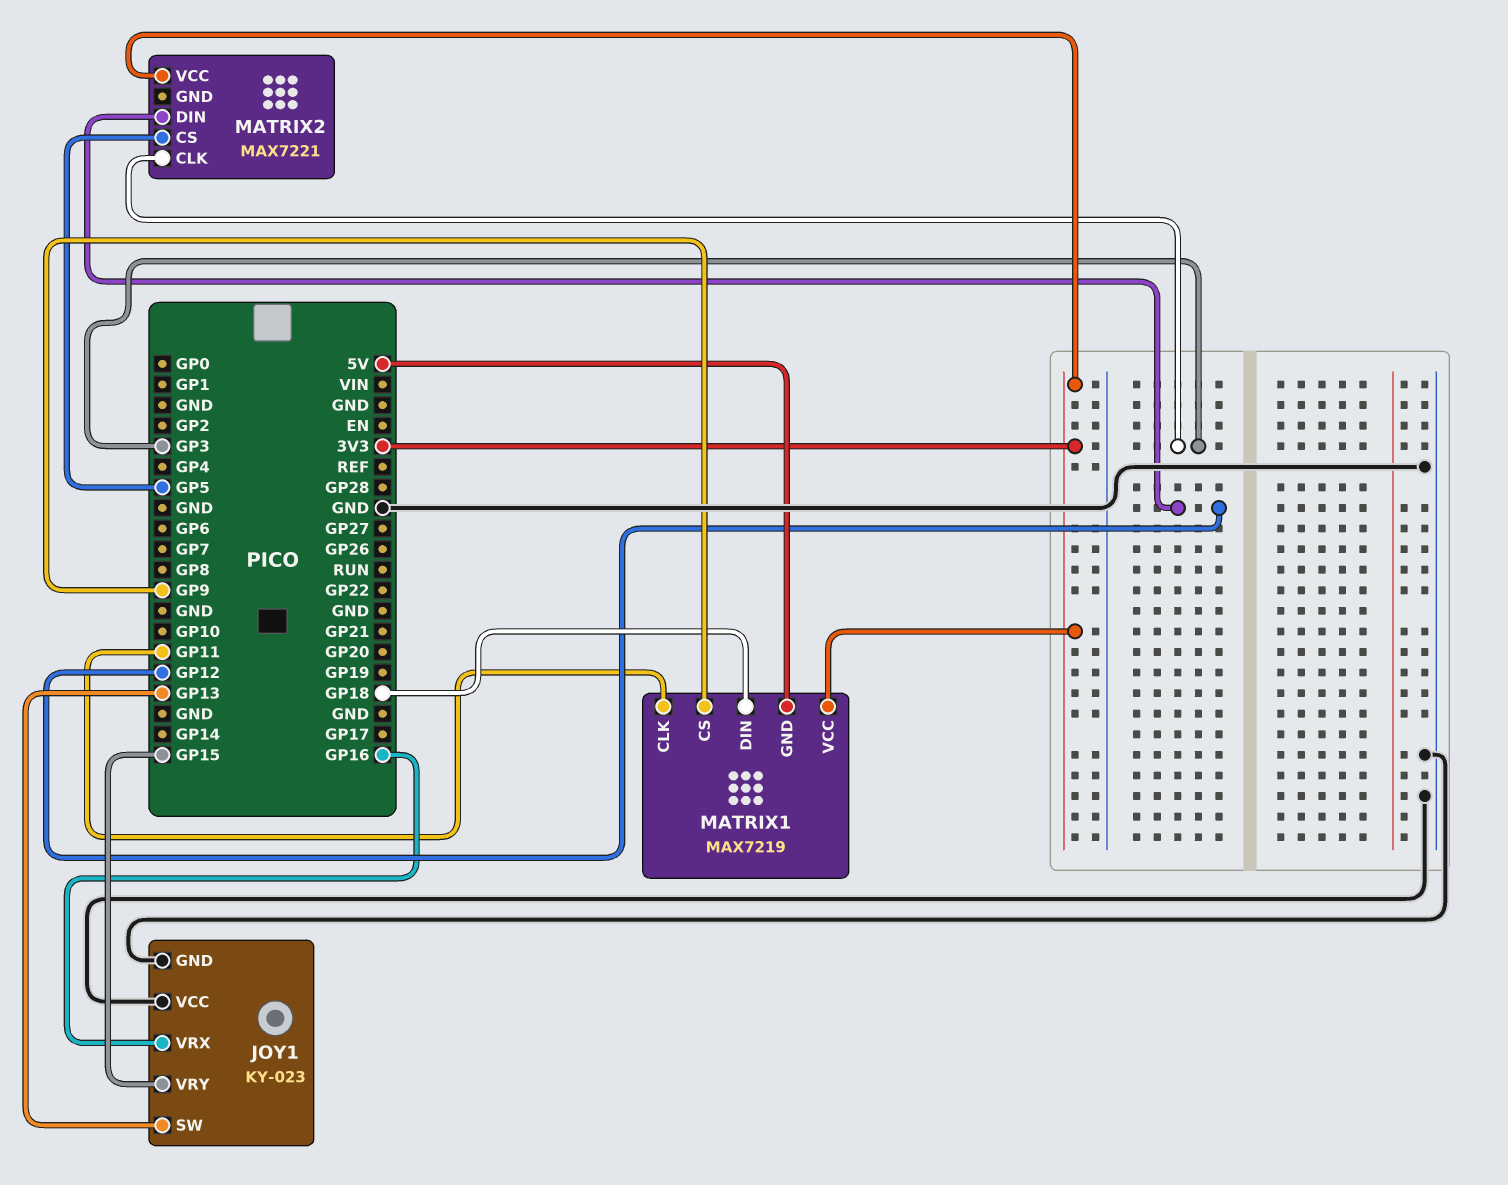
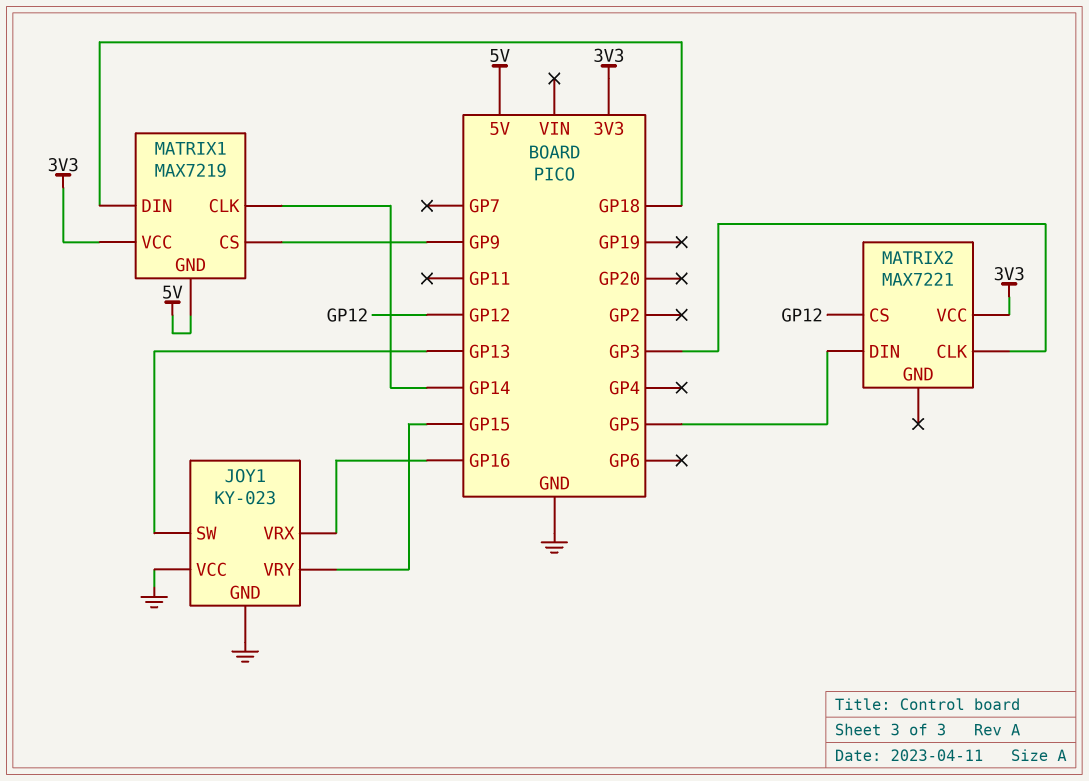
MATRIX1 pin CLK: GP11 -> GP14
MATRIX2 pin CS: GP5 -> GP12
MATRIX2 pin DIN: GP12 -> GP5

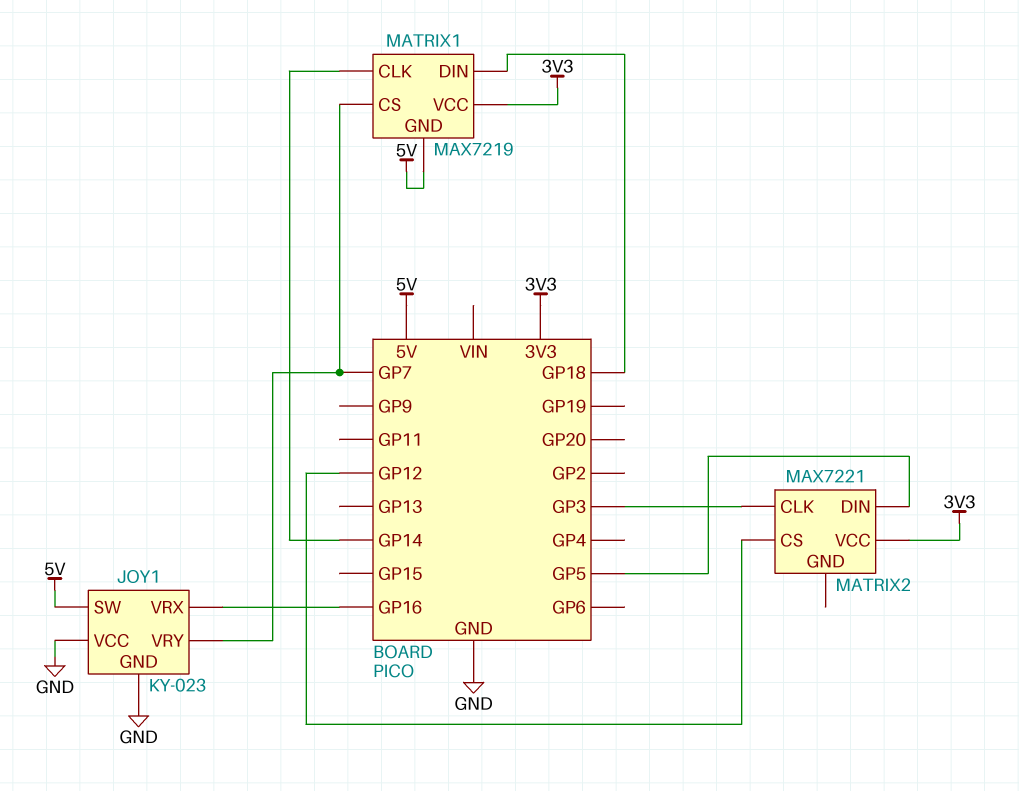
JOY1 pin SW: GP13 -> 5V
JOY1 pin VRY: GP15 -> GP7
MATRIX1 pin CS: GP9 -> GP7

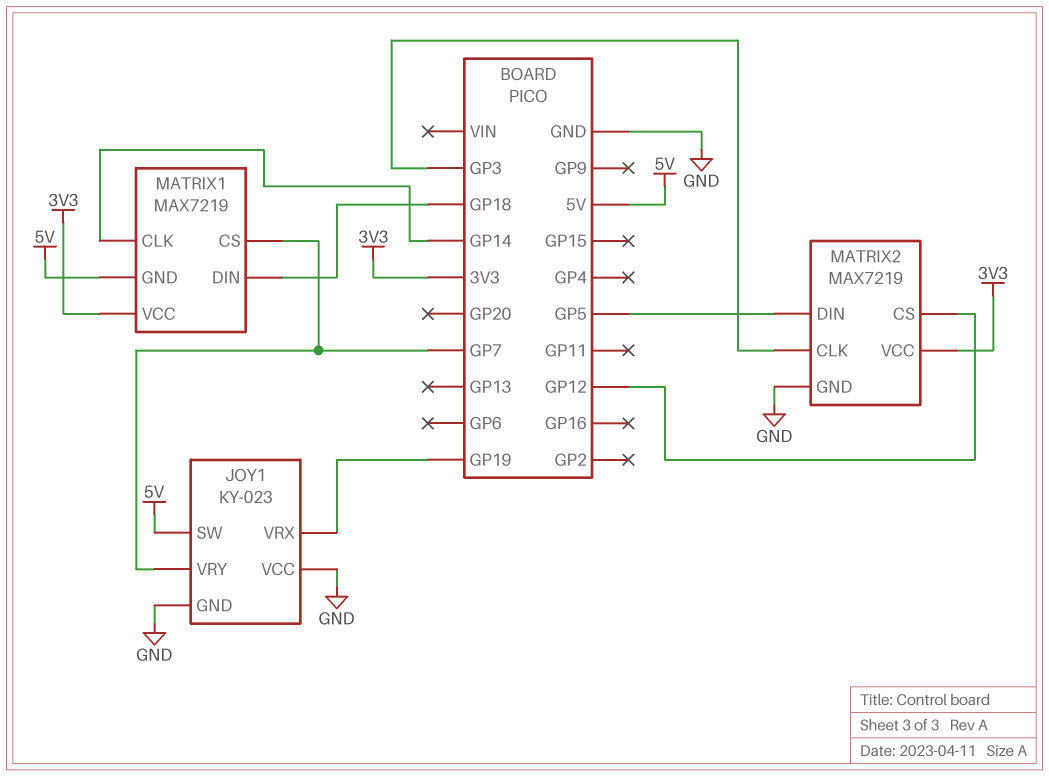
JOY1 pin VRX: GP16 -> GP19
MATRIX2: MAX7221 -> MAX7219
MATRIX2 pin GND: none -> GND

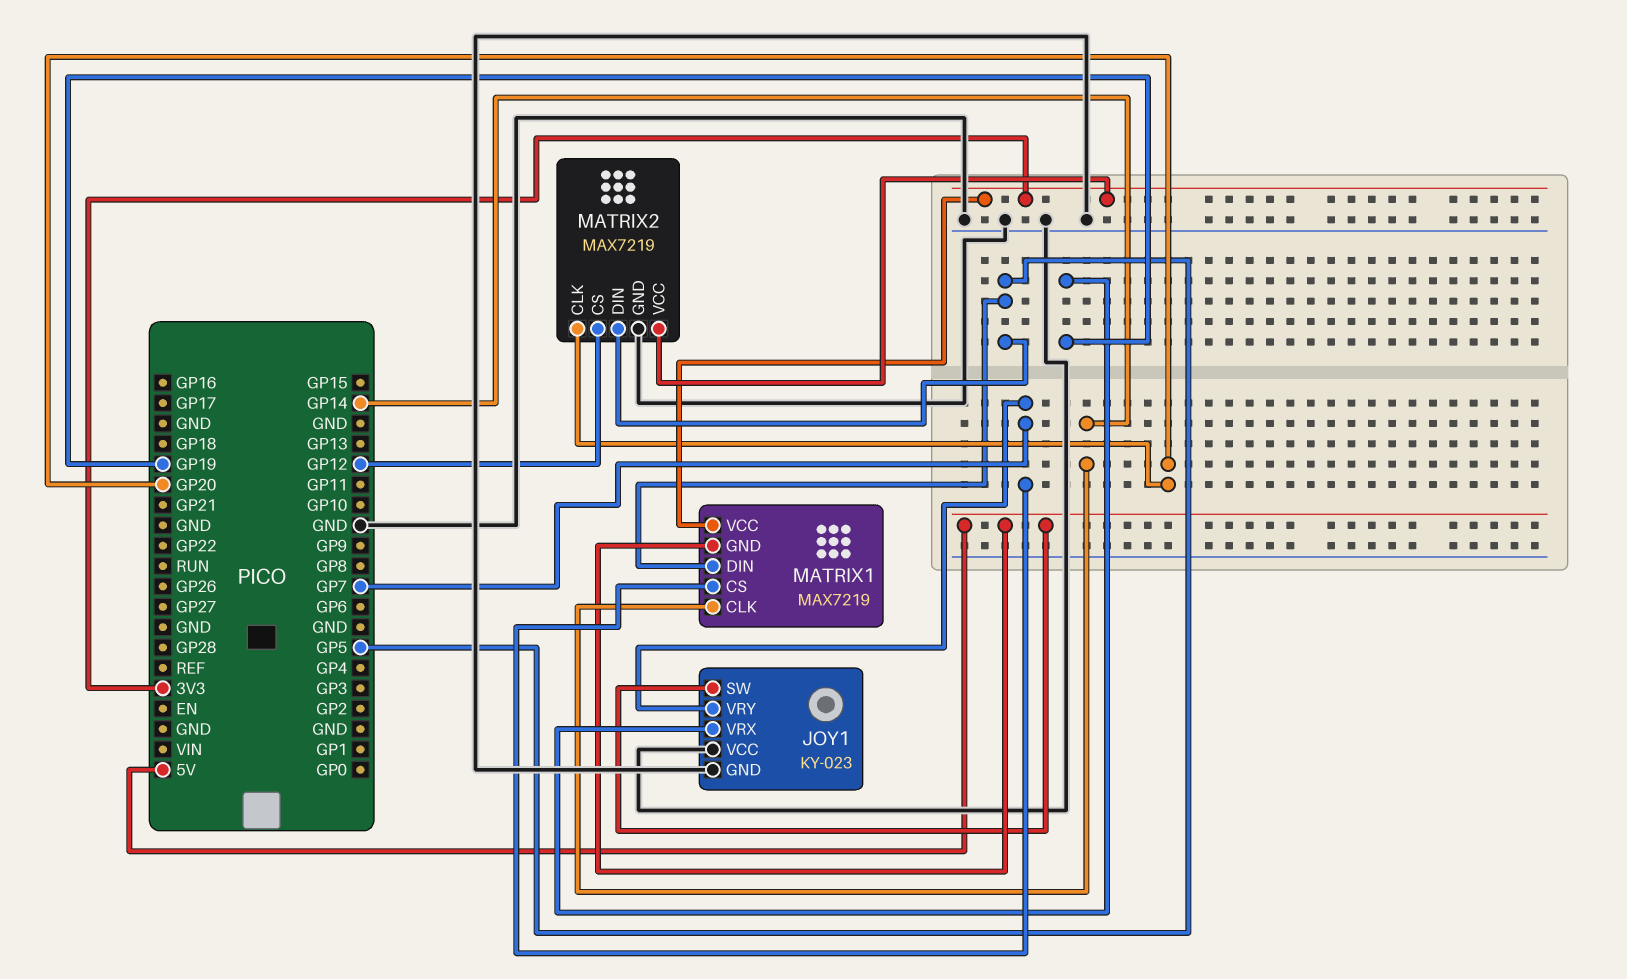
MATRIX1 pin DIN: GP18 -> GP5
MATRIX2 pin CLK: GP3 -> GP20

